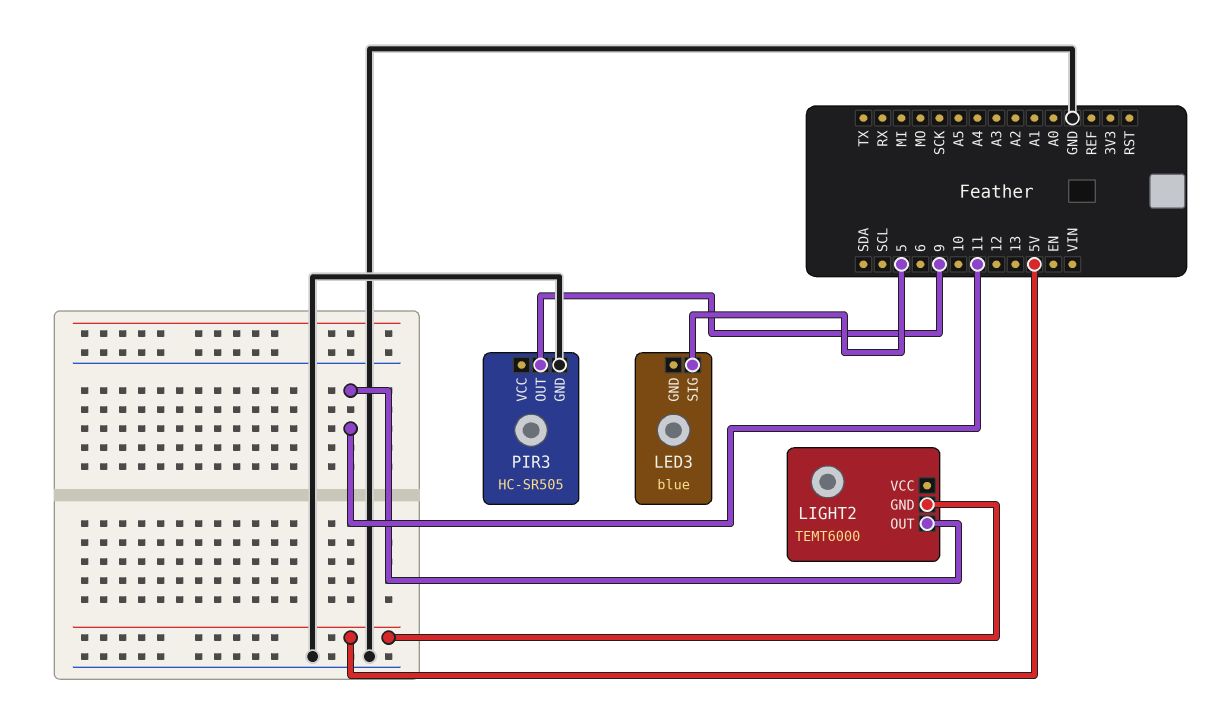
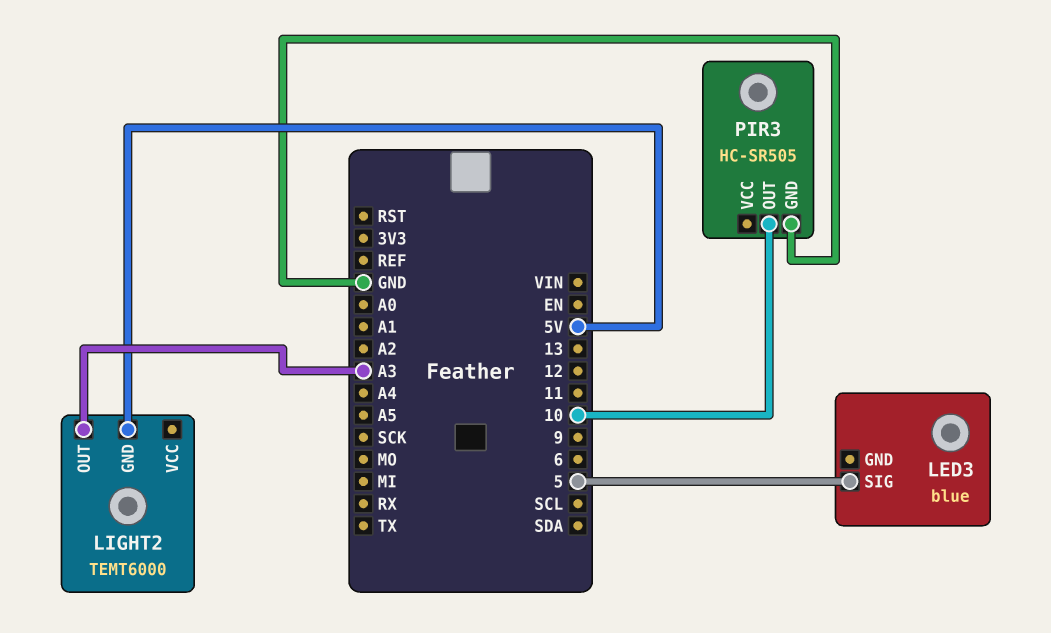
LIGHT2 pin OUT: 11 -> A3
PIR3 pin OUT: 9 -> 10

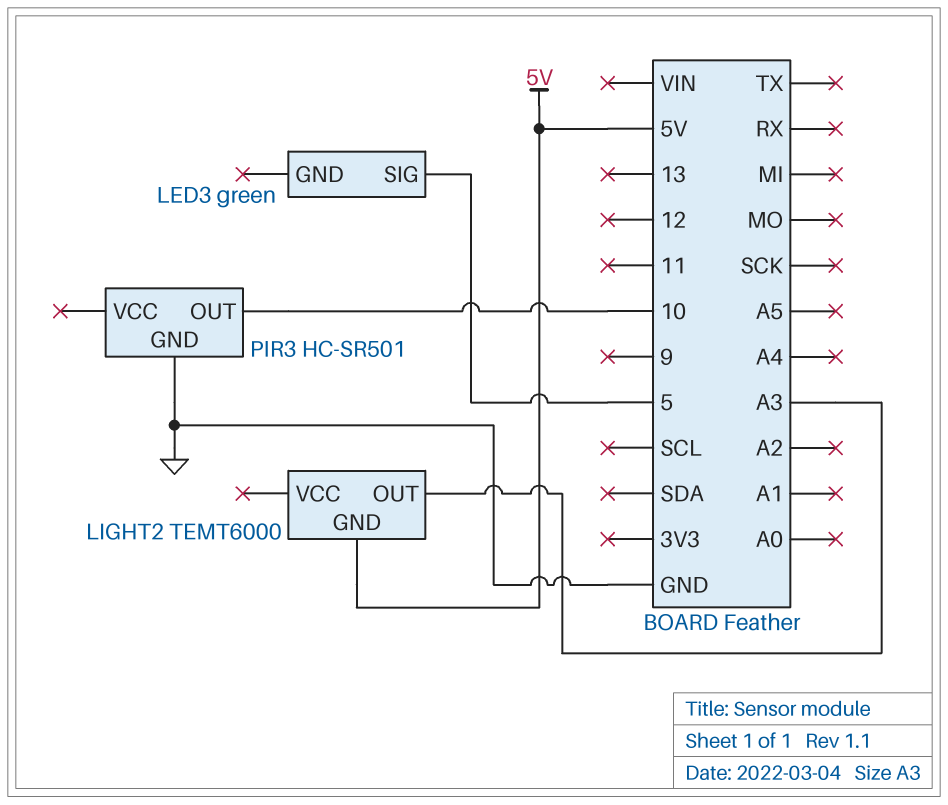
LED3: blue -> green
PIR3: HC-SR505 -> HC-SR501

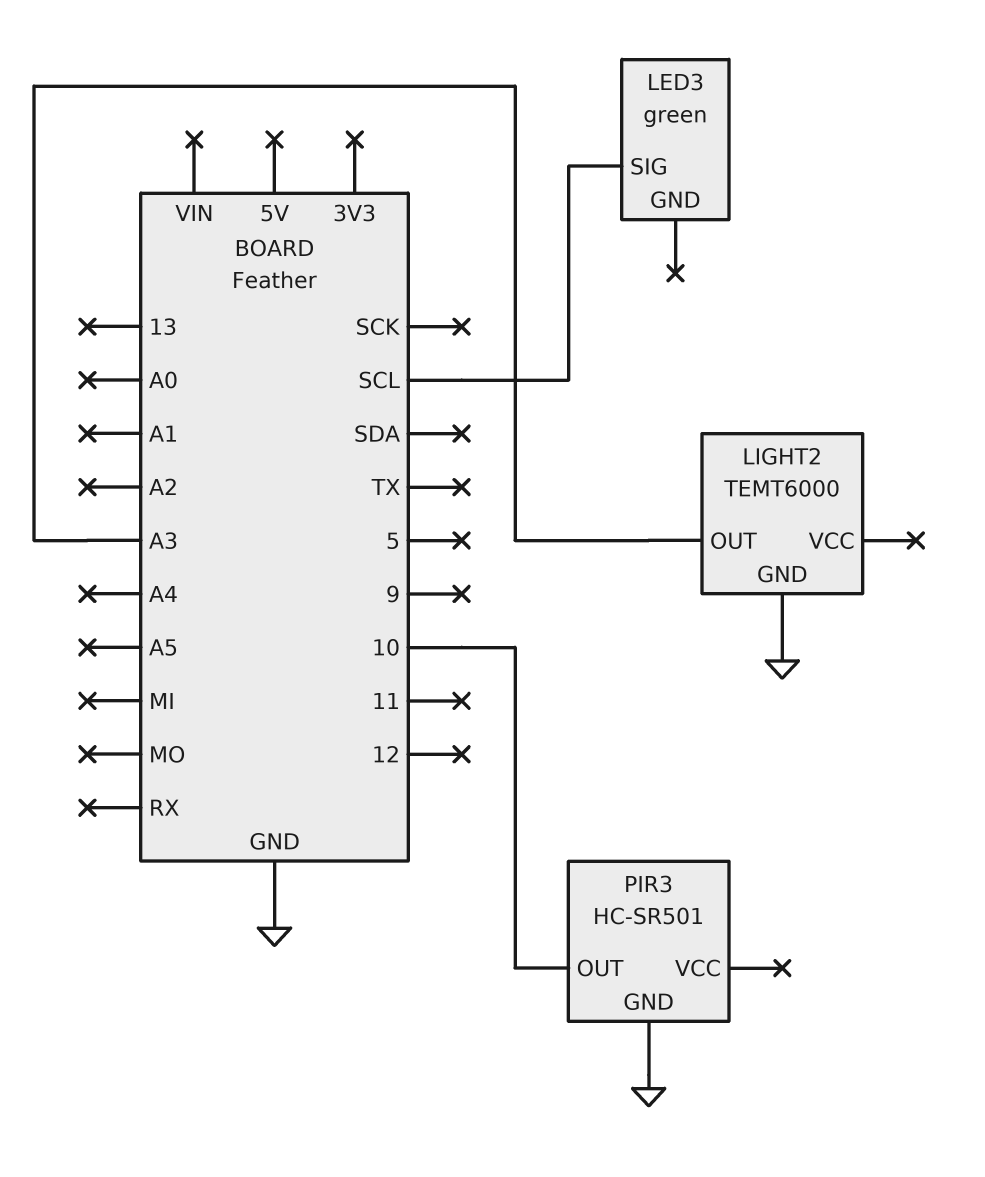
LED3 pin SIG: 5 -> SCL
LIGHT2 pin GND: 5V -> GND

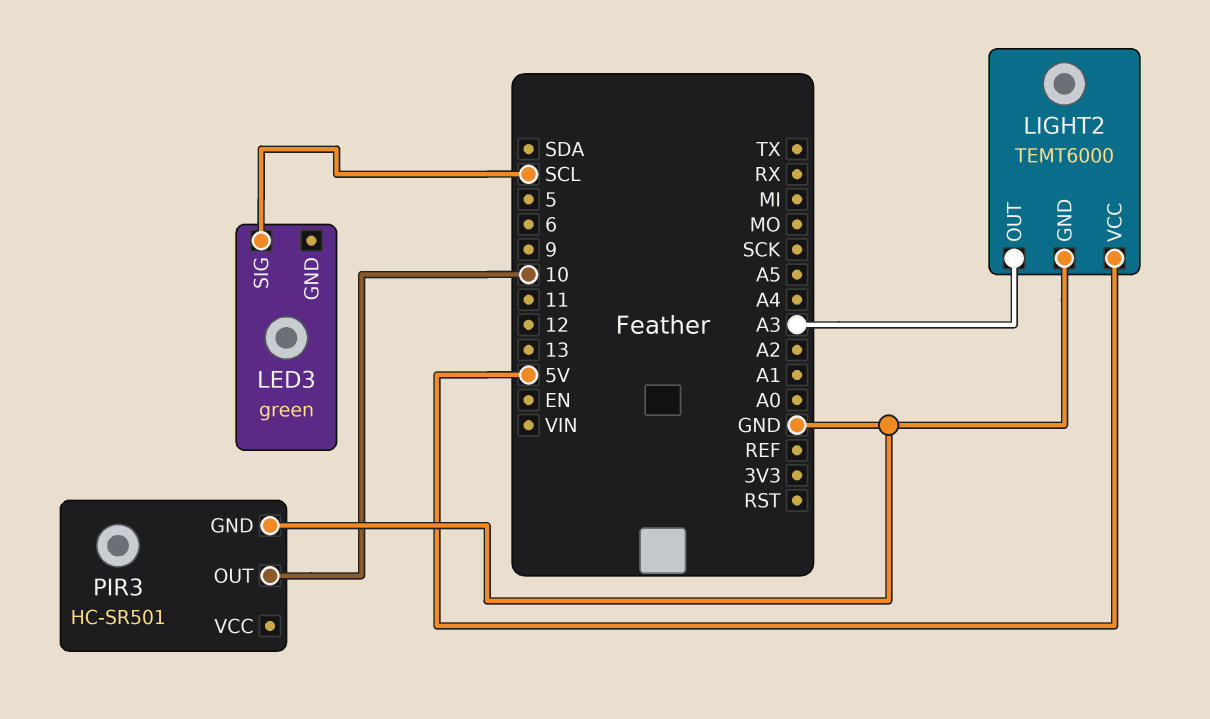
LIGHT2 pin VCC: none -> 5V

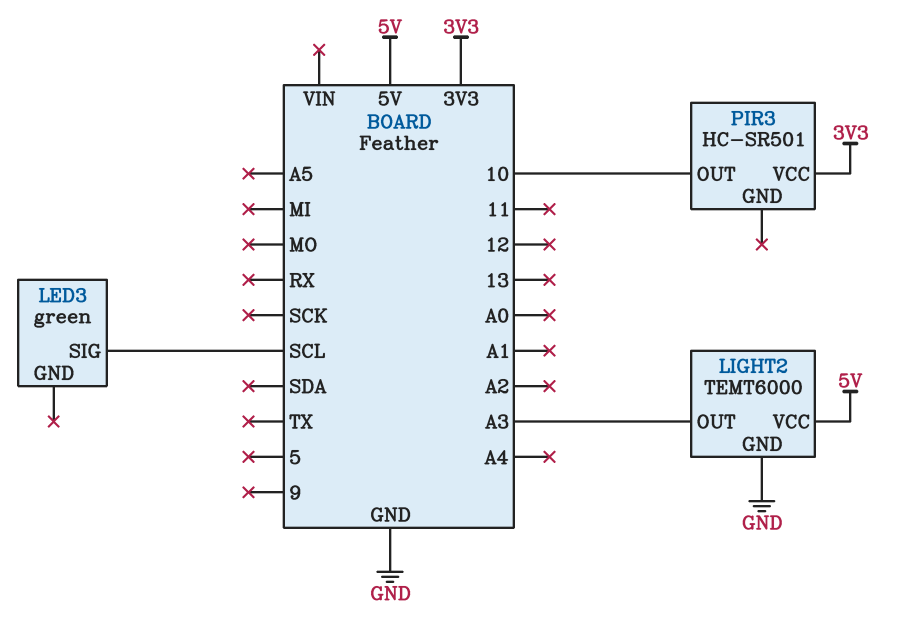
PIR3 pin GND: GND -> none
PIR3 pin VCC: none -> 3V3

